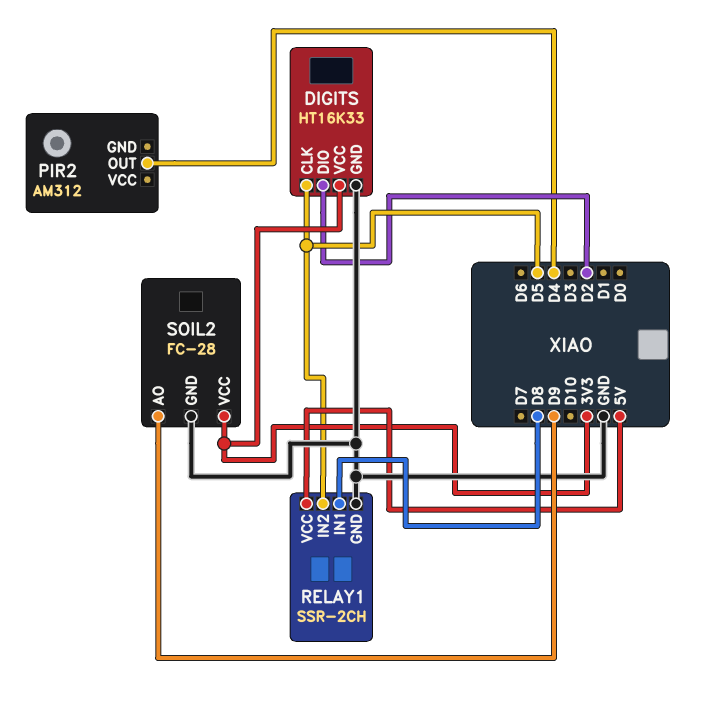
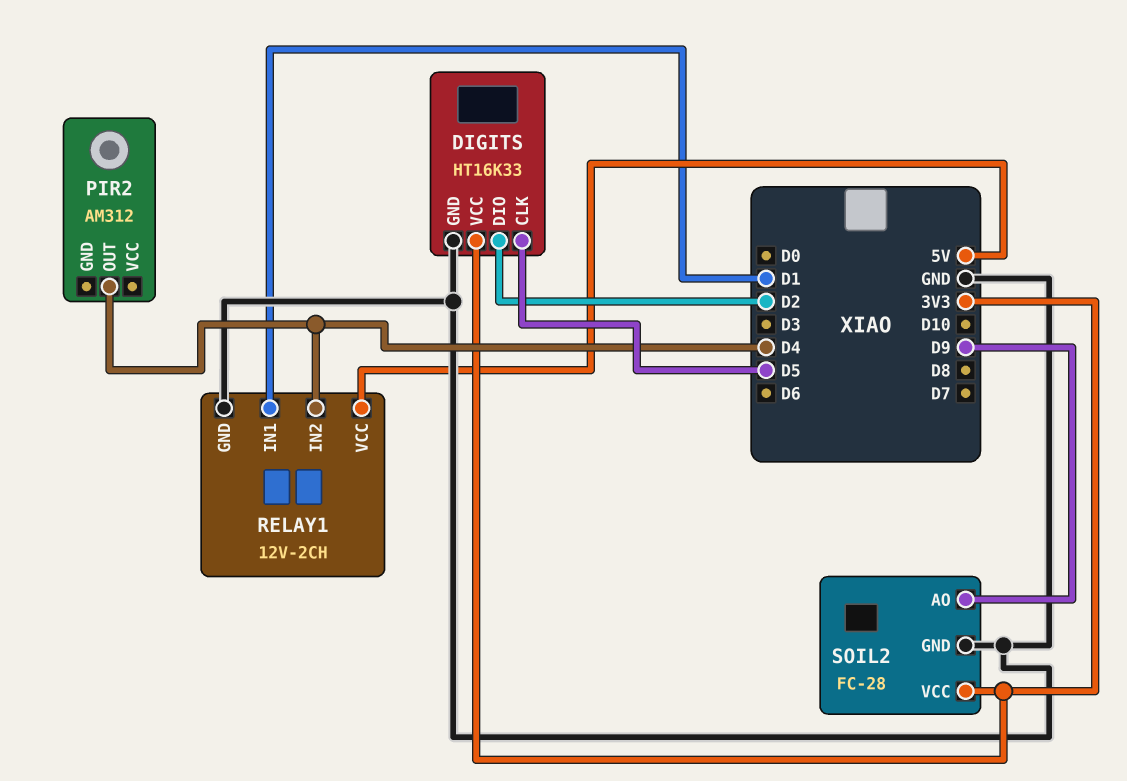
RELAY1: SSR-2CH -> 12V-2CH
RELAY1 pin IN1: D8 -> D1
RELAY1 pin IN2: D5 -> D4

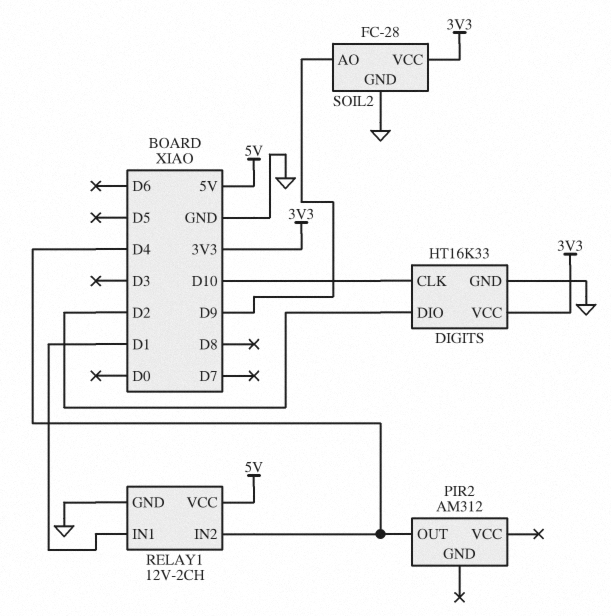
DIGITS pin CLK: D5 -> D10

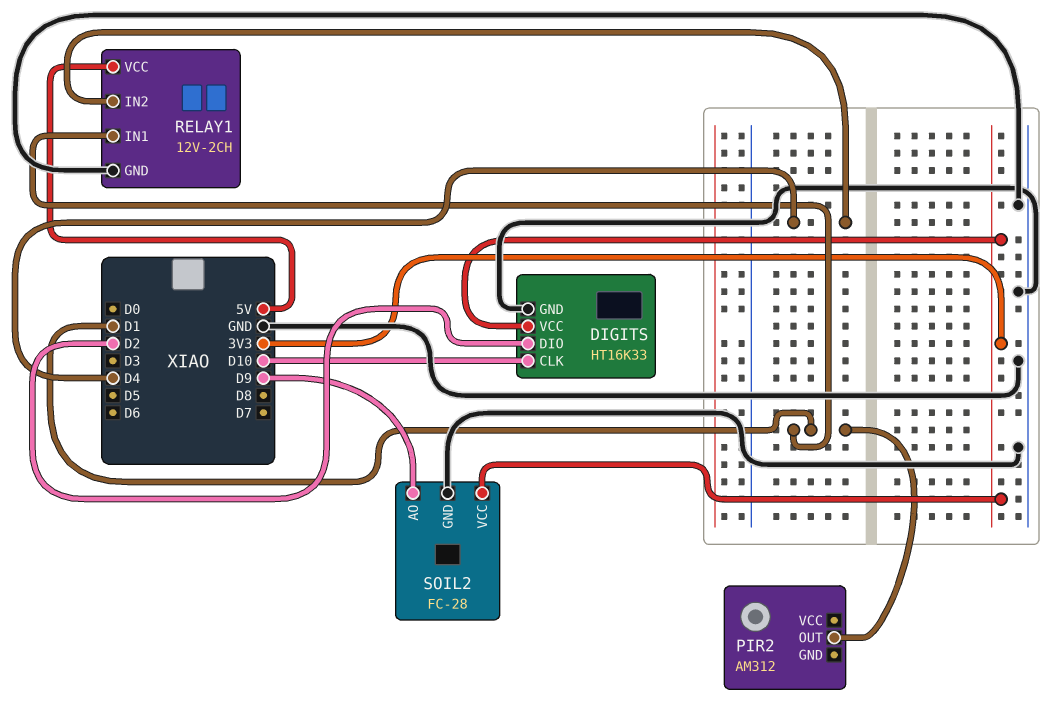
PIR2 pin OUT: D4 -> D1

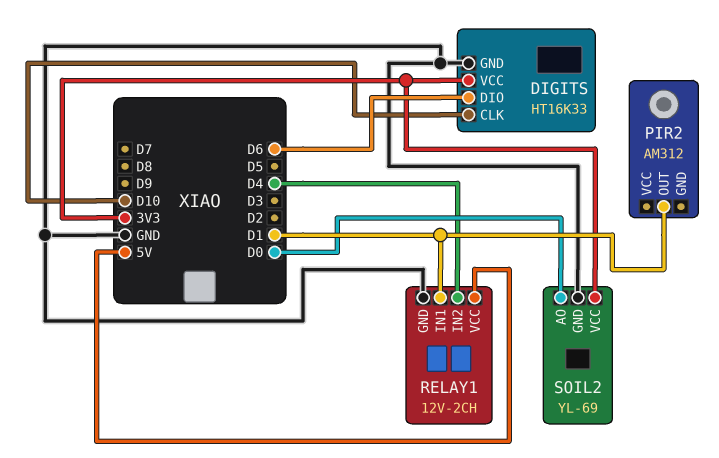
DIGITS pin DIO: D2 -> D6
SOIL2: FC-28 -> YL-69
SOIL2 pin AO: D9 -> D0

